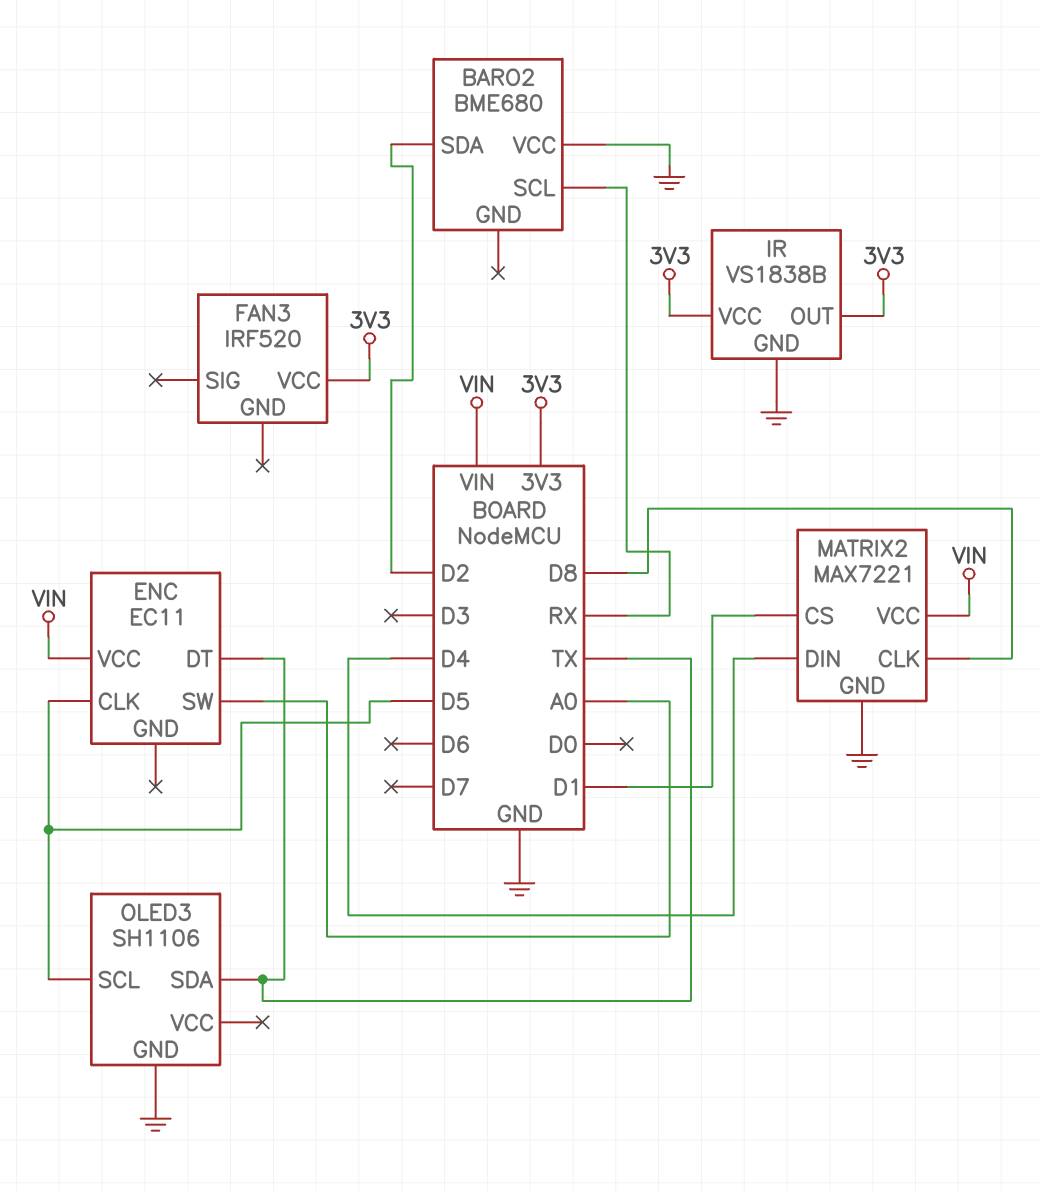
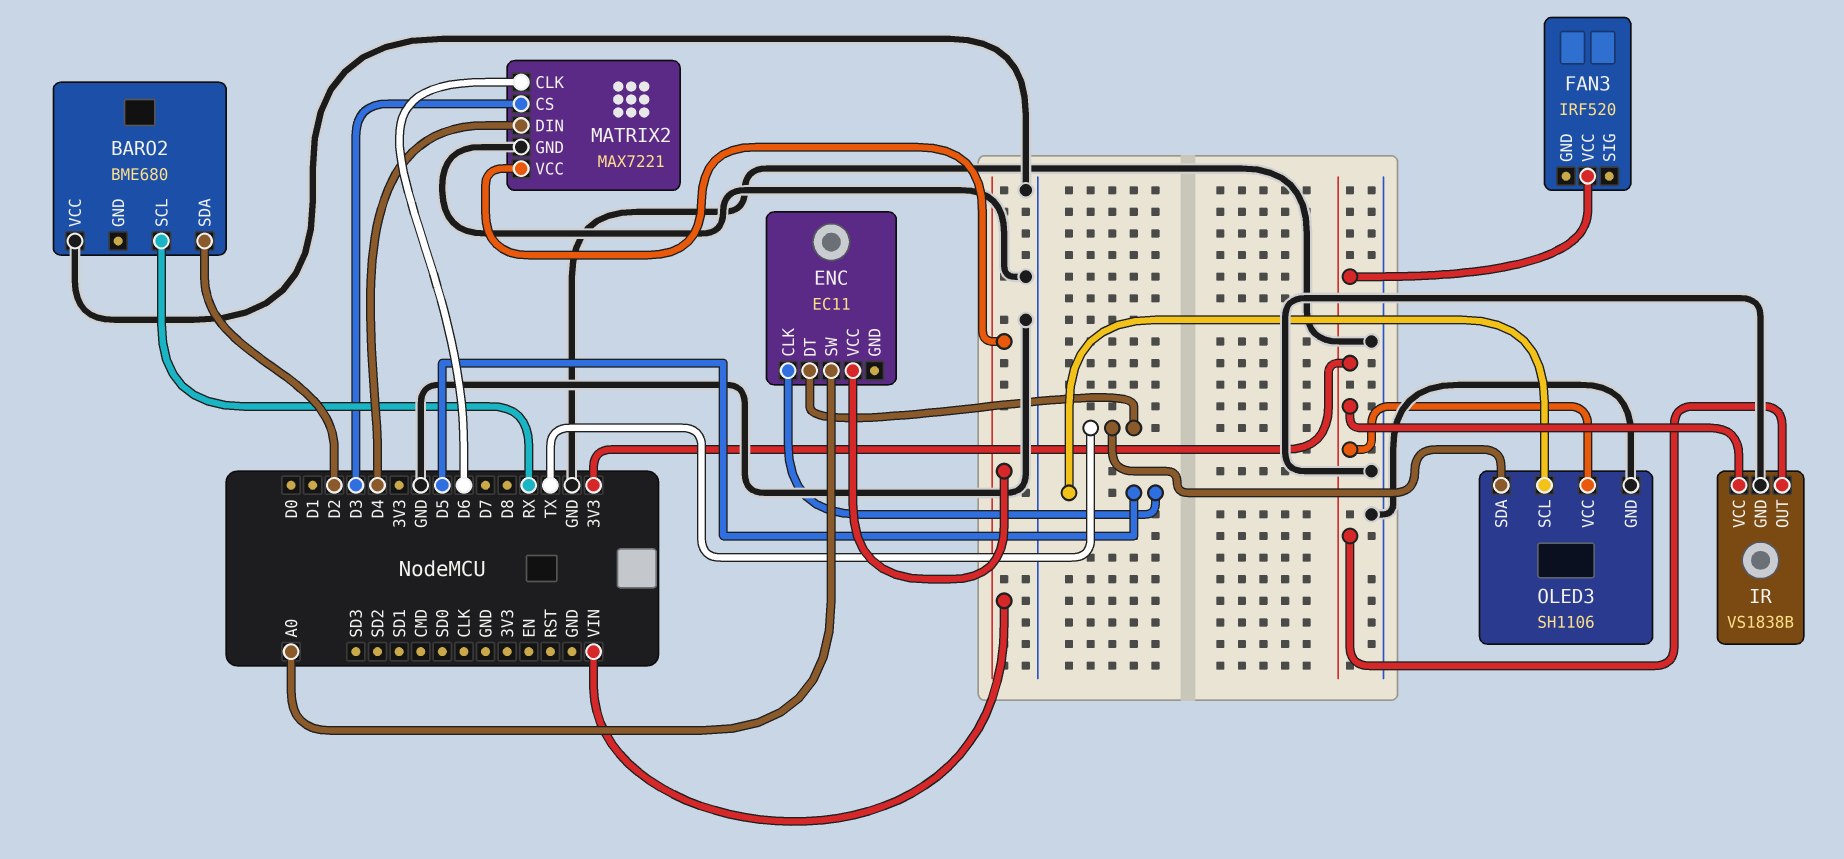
MATRIX2 pin CLK: D8 -> D6
MATRIX2 pin CS: D1 -> D3
OLED3 pin VCC: none -> 3V3

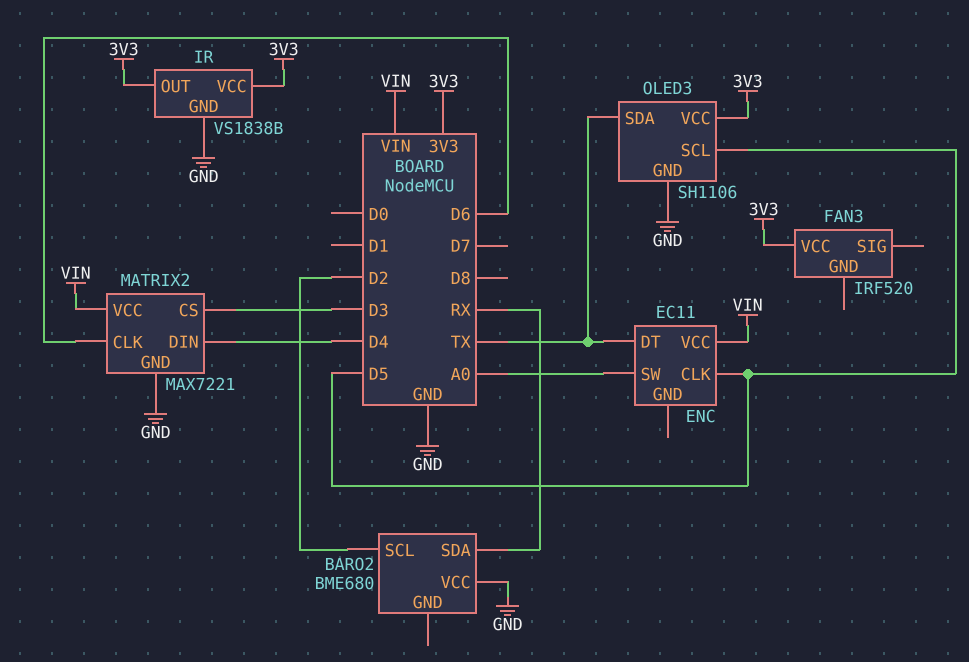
BARO2 pin SCL: RX -> D2
BARO2 pin SDA: D2 -> RX

